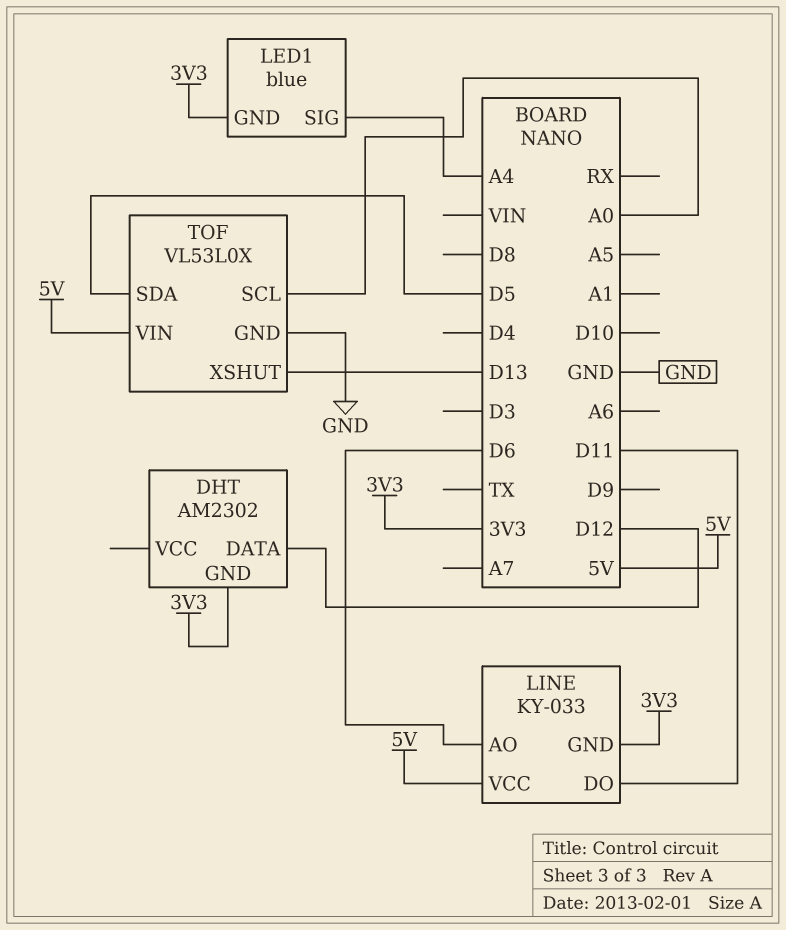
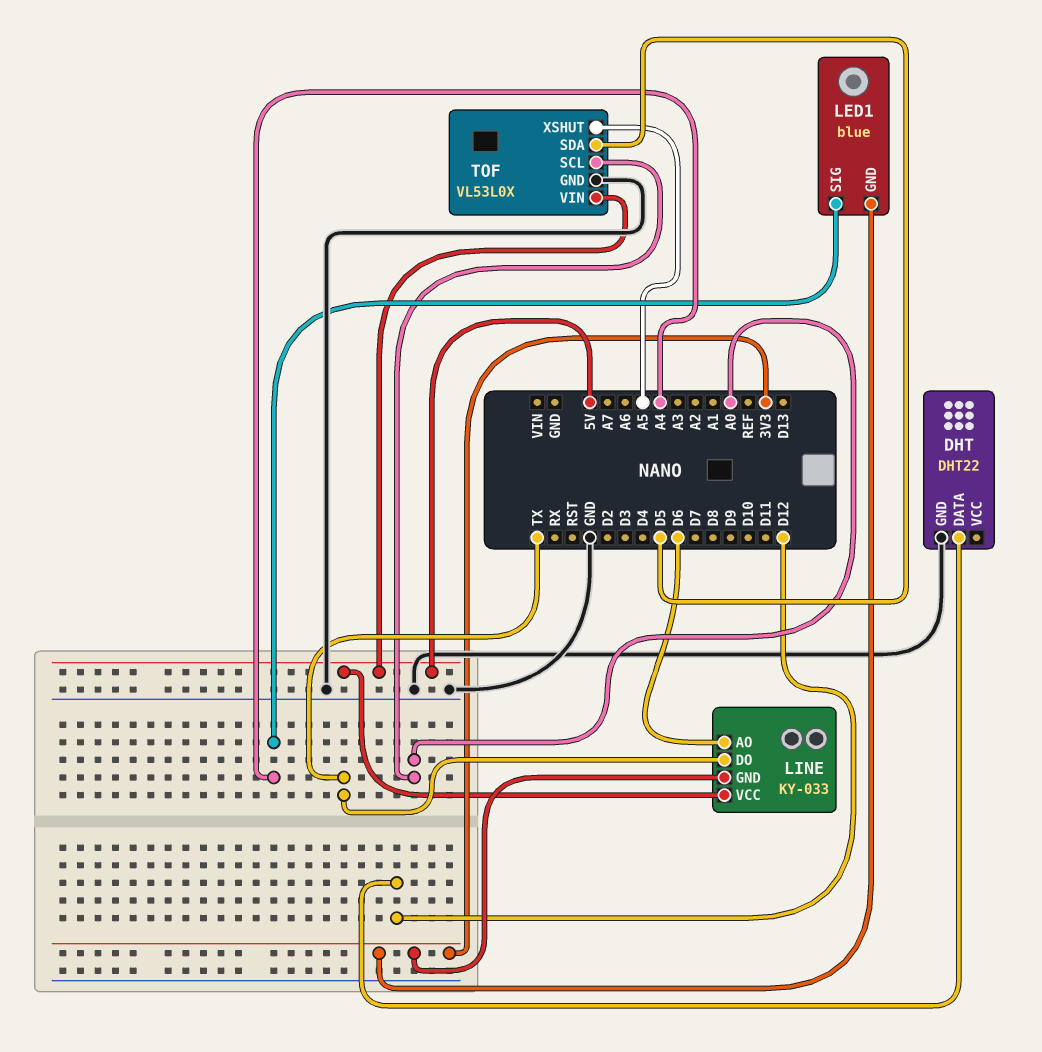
DHT: AM2302 -> DHT22
DHT pin GND: 3V3 -> GND
LINE pin DO: D11 -> TX
TOF pin XSHUT: D13 -> A5

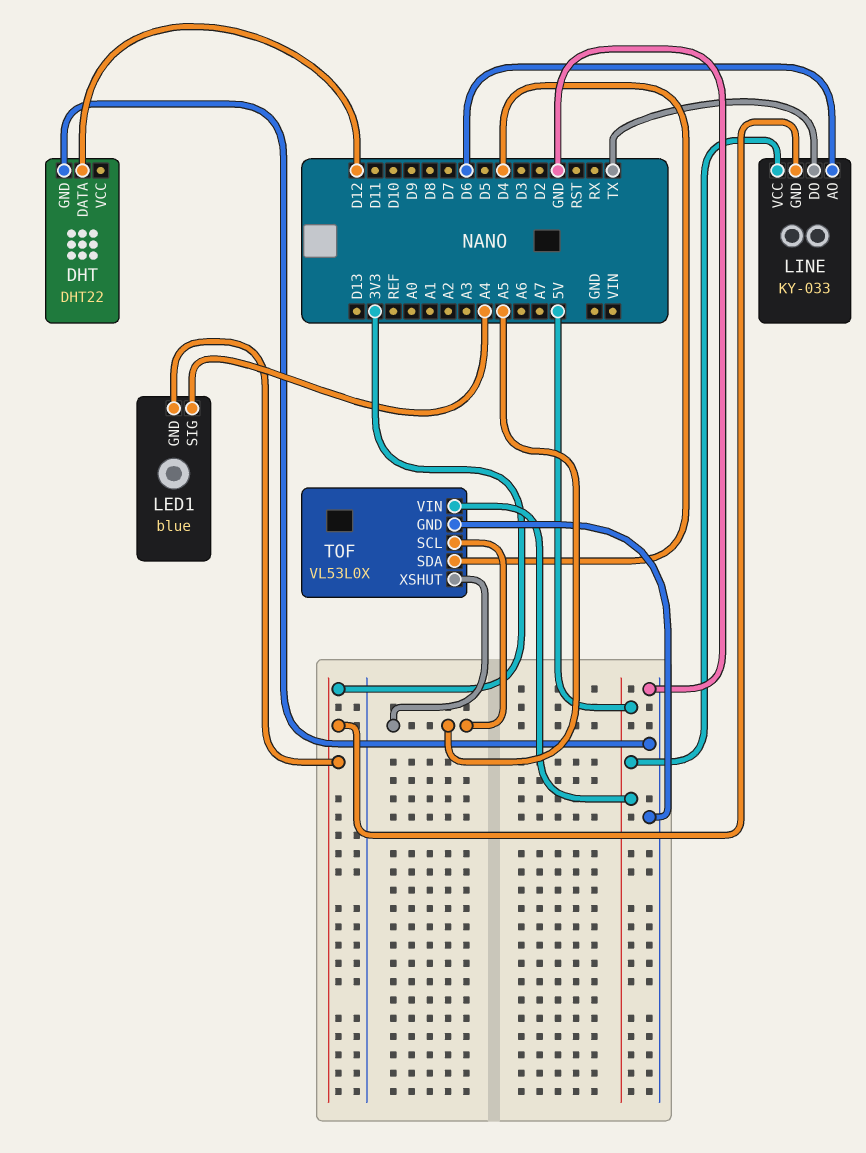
TOF pin SCL: A0 -> A5
TOF pin SDA: D5 -> D4

